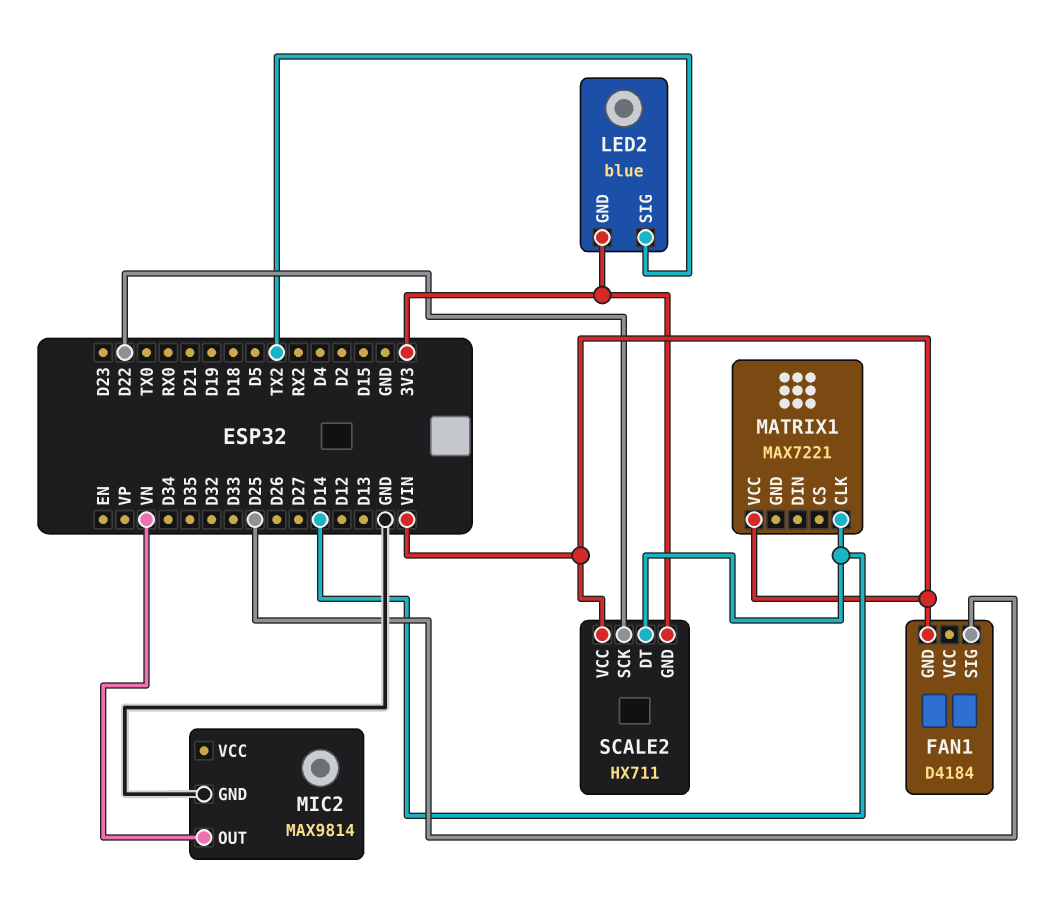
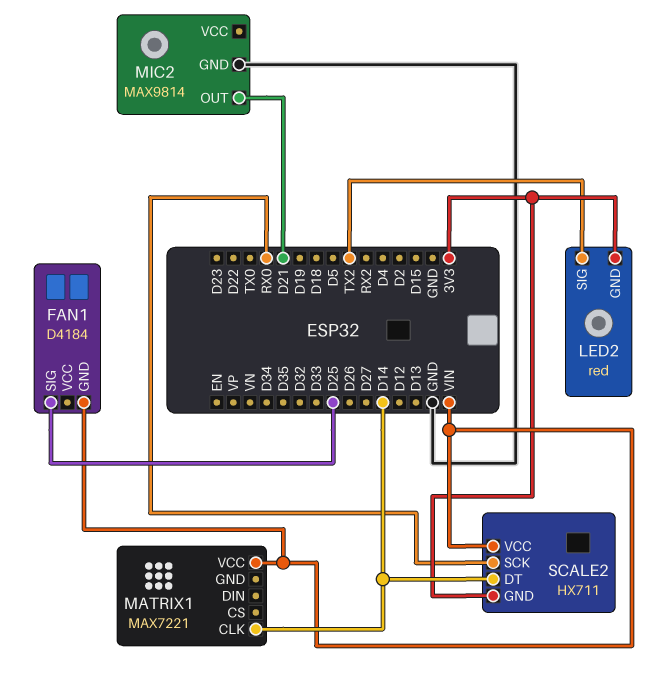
LED2: blue -> red
MIC2 pin OUT: VN -> D21
SCALE2 pin SCK: D22 -> RX0

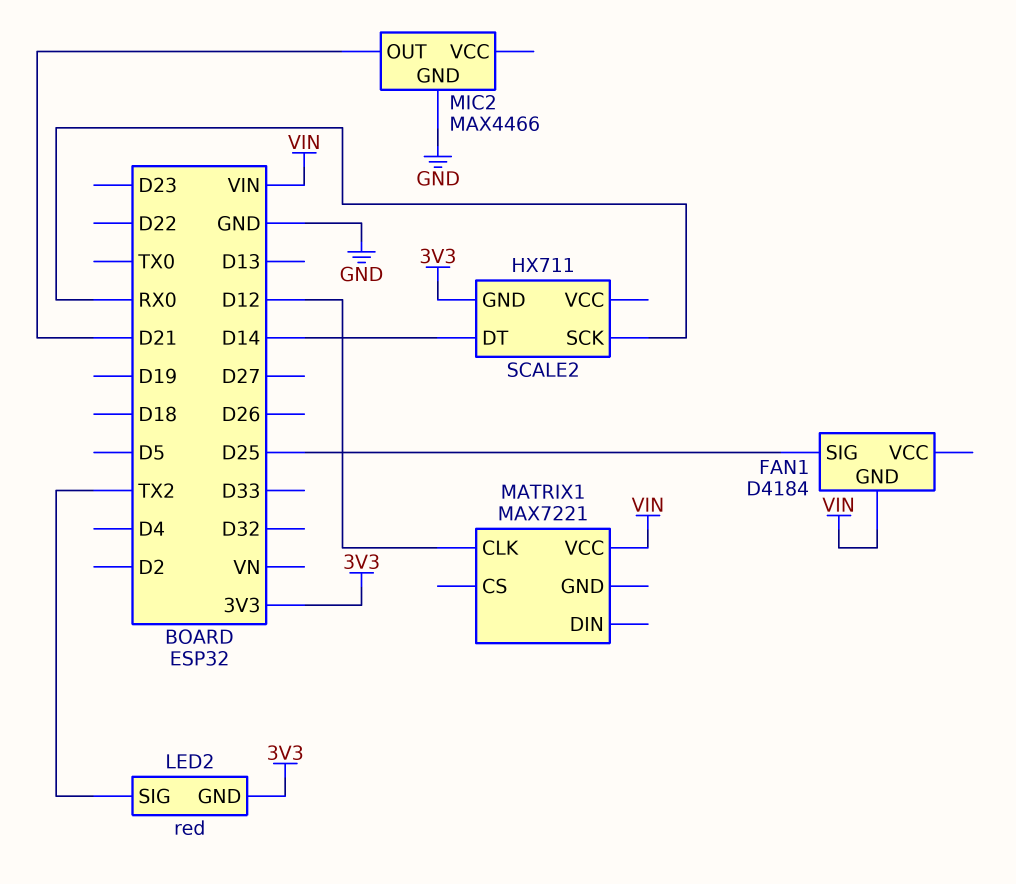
MATRIX1 pin CLK: D14 -> D12
MIC2: MAX9814 -> MAX4466
SCALE2 pin VCC: VIN -> none

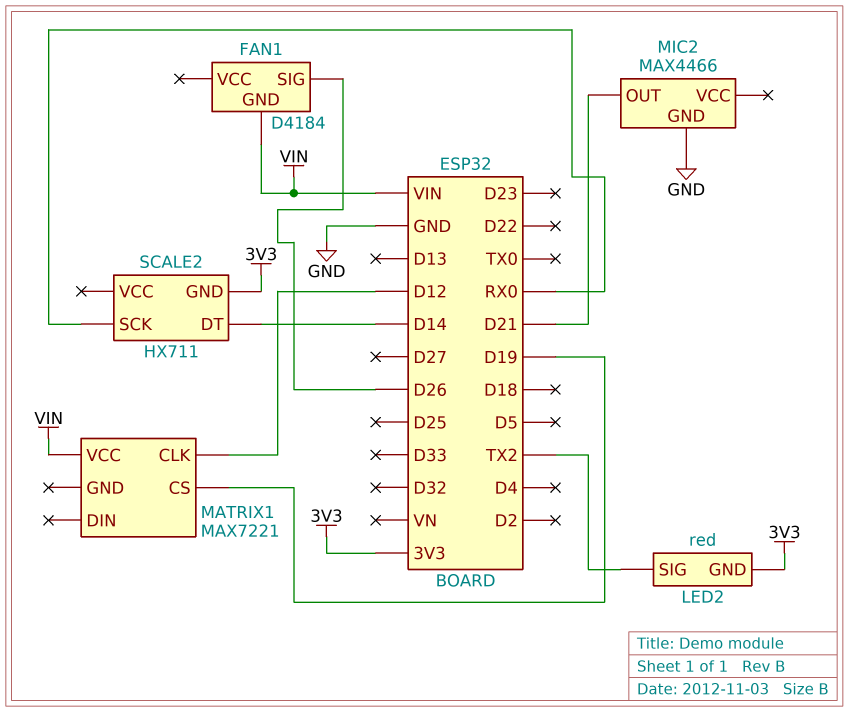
FAN1 pin SIG: D25 -> D26
MATRIX1 pin CS: none -> D19

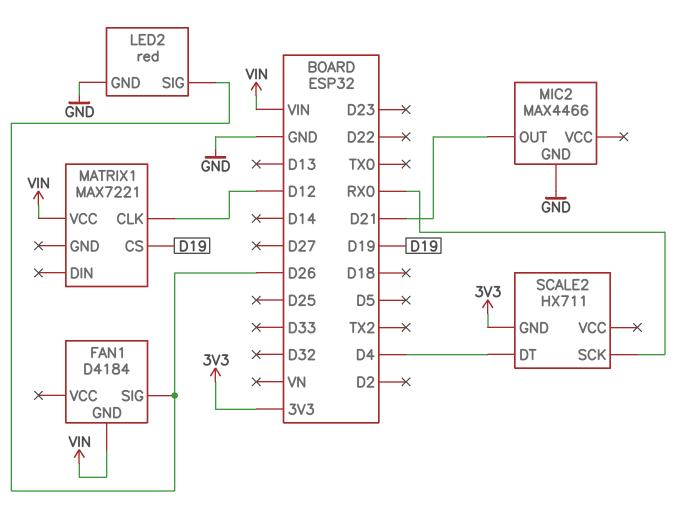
LED2 pin GND: 3V3 -> GND
LED2 pin SIG: TX2 -> D26
SCALE2 pin DT: D14 -> D4

